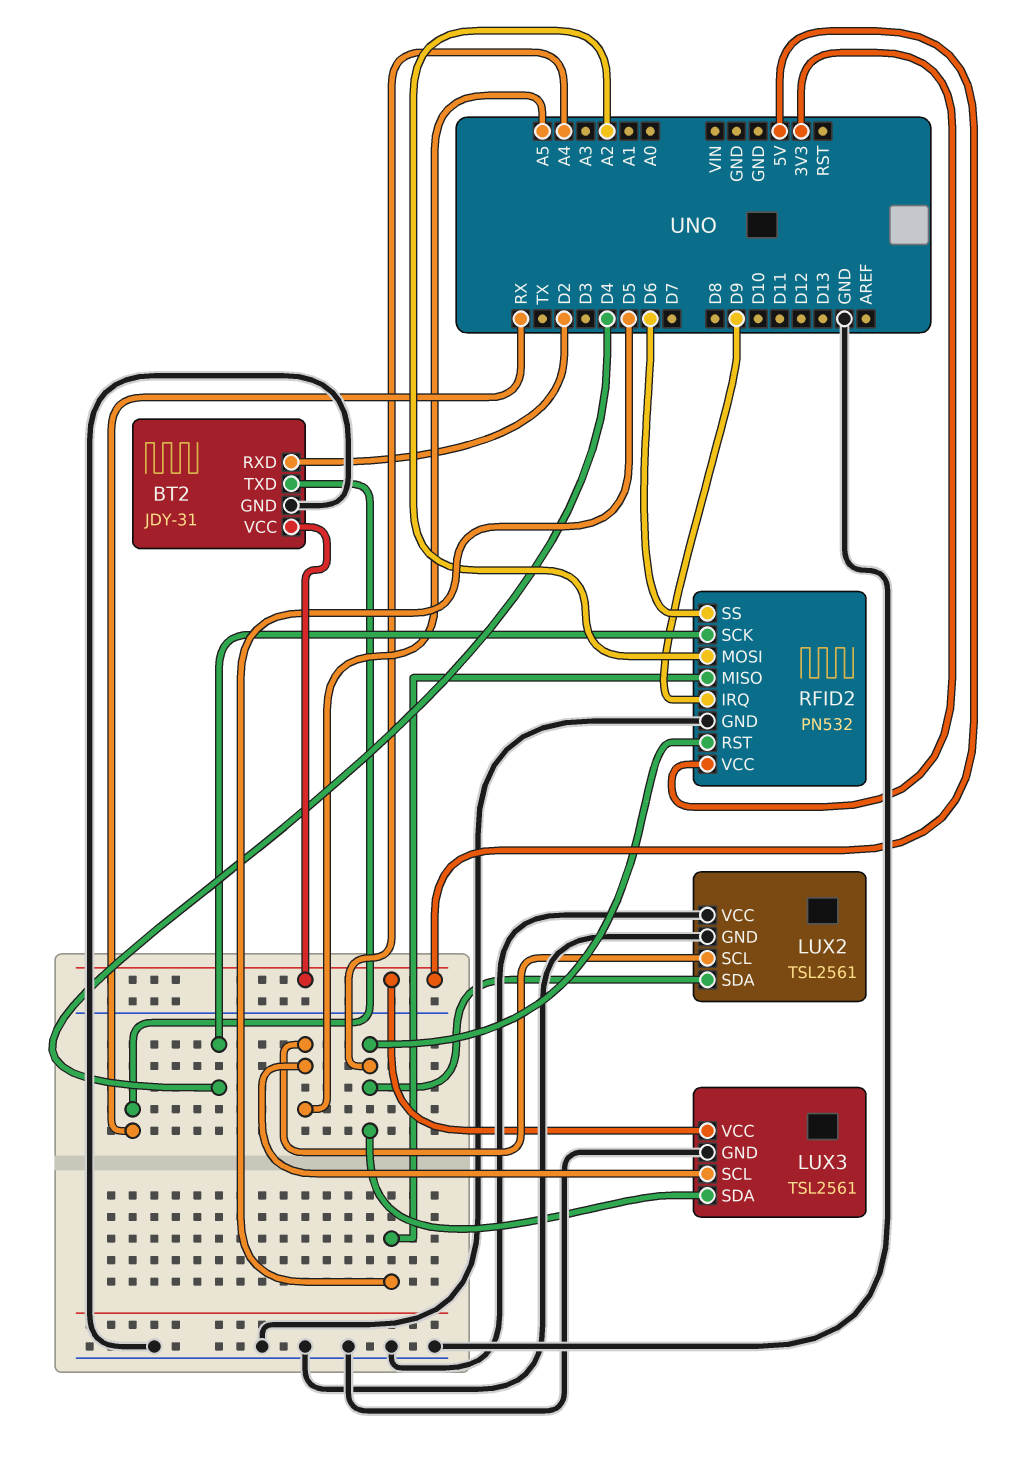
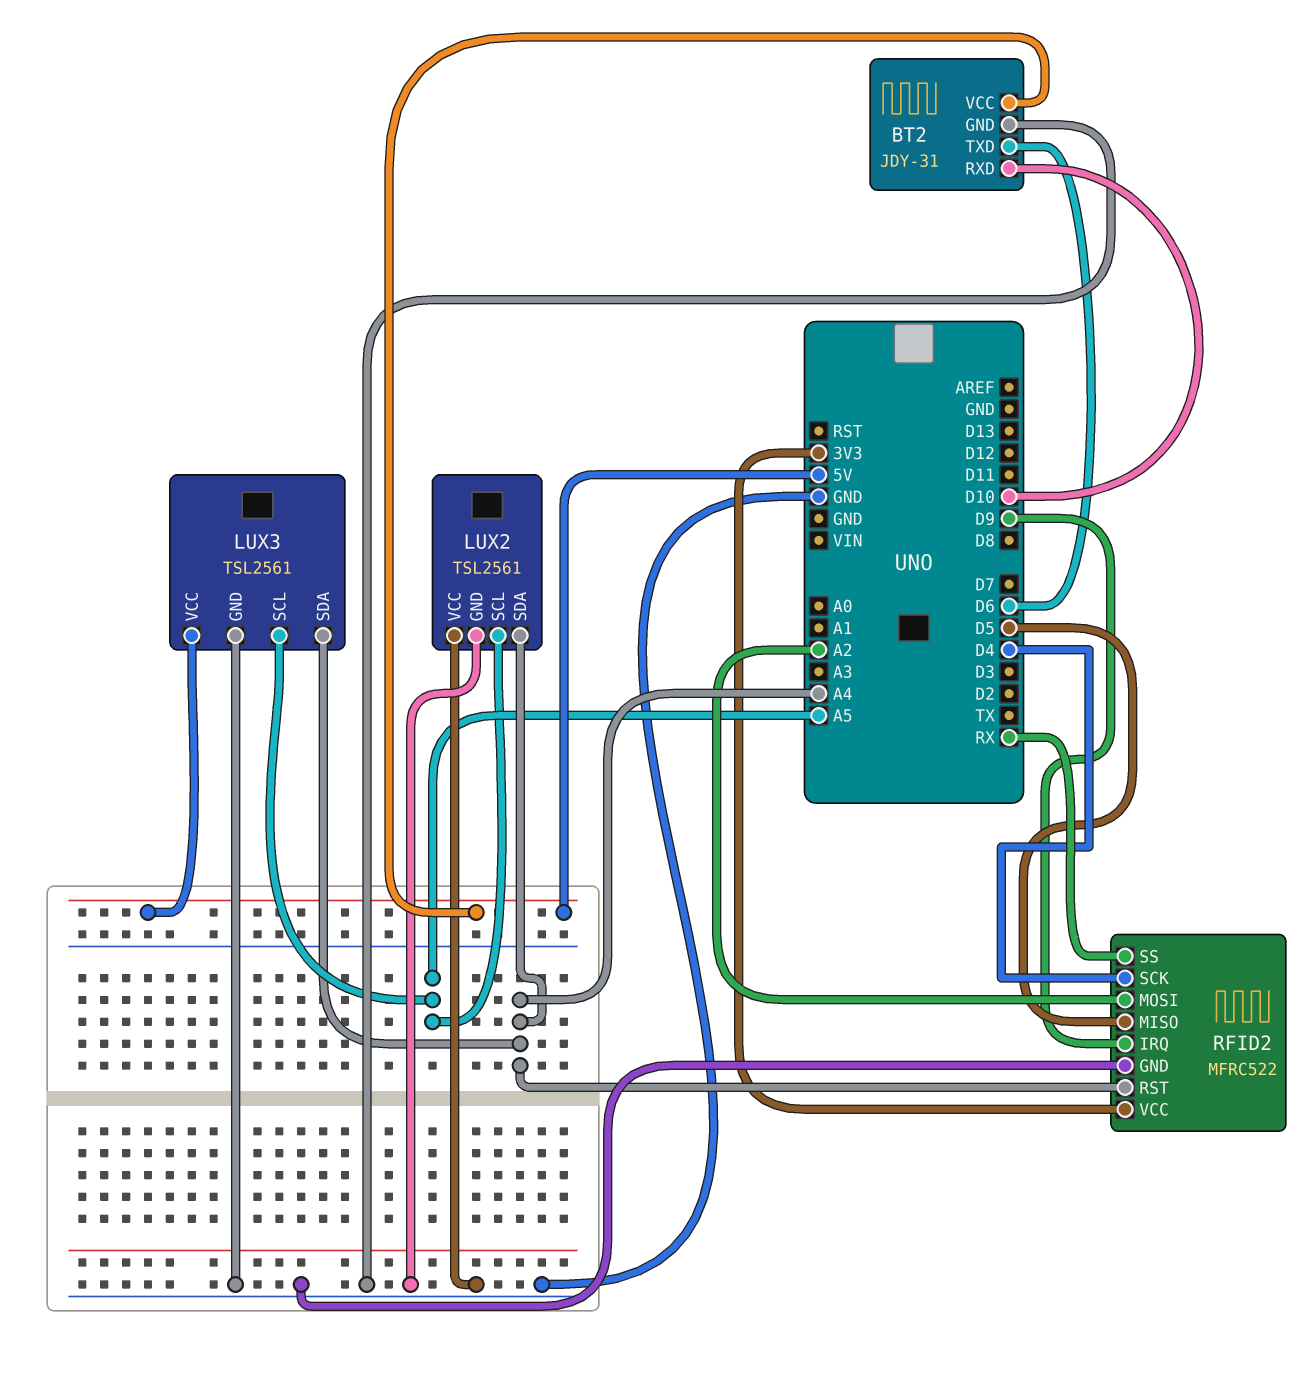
BT2 pin RXD: D2 -> D10
BT2 pin TXD: RX -> D6
RFID2: PN532 -> MFRC522
RFID2 pin SS: D6 -> RX

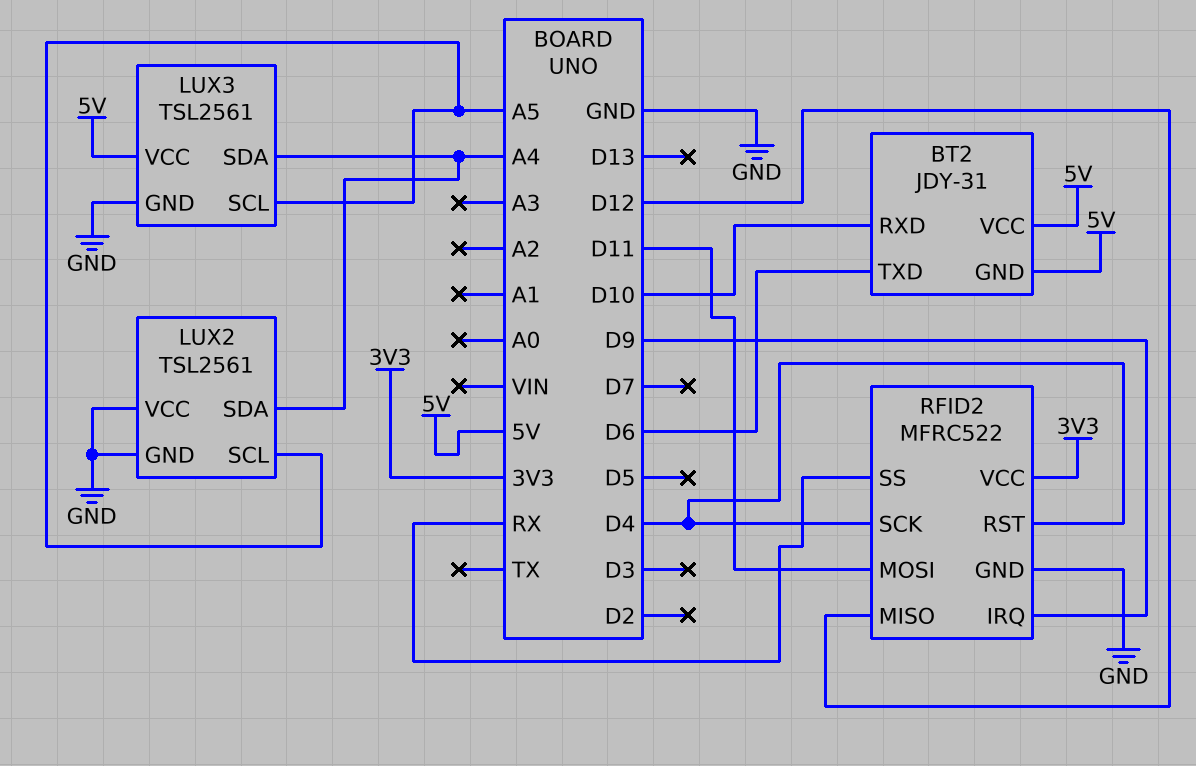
BT2 pin GND: GND -> 5V
RFID2 pin MISO: D5 -> D12
RFID2 pin MOSI: A2 -> D11
RFID2 pin RST: A4 -> D4

